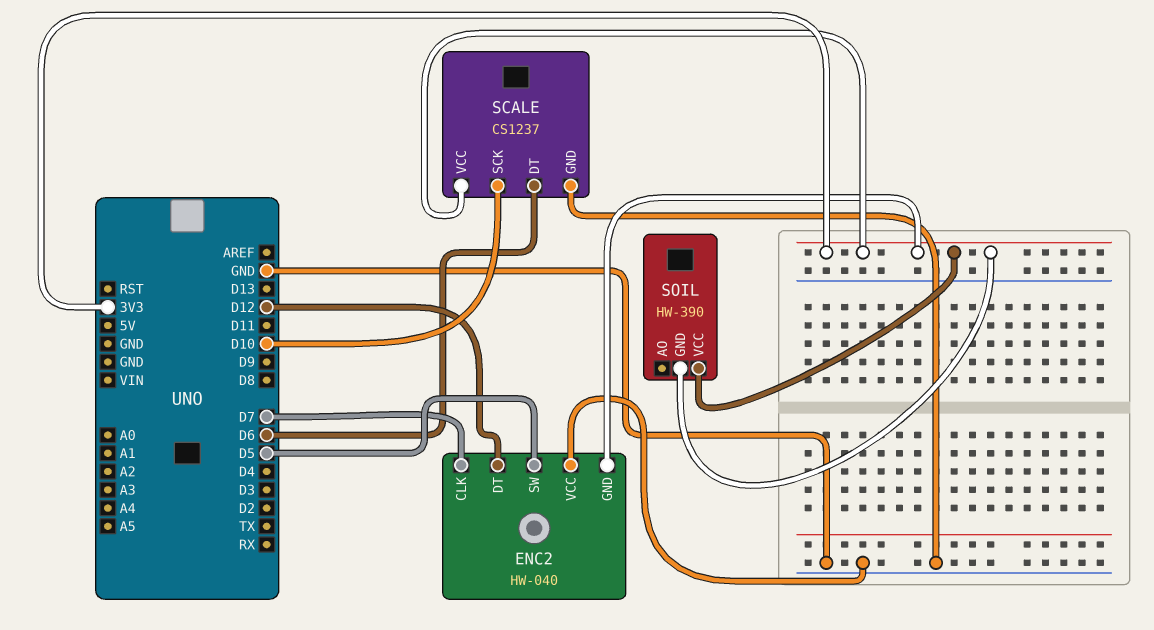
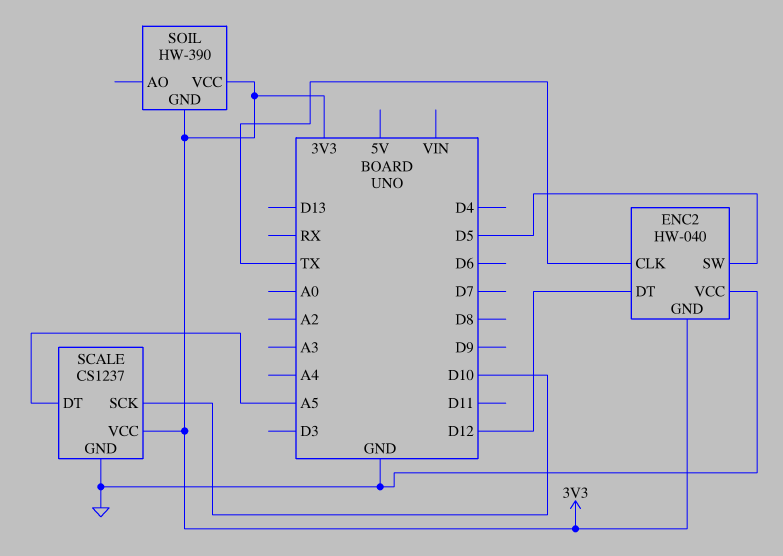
ENC2 pin CLK: D7 -> TX
SCALE pin DT: D6 -> A5

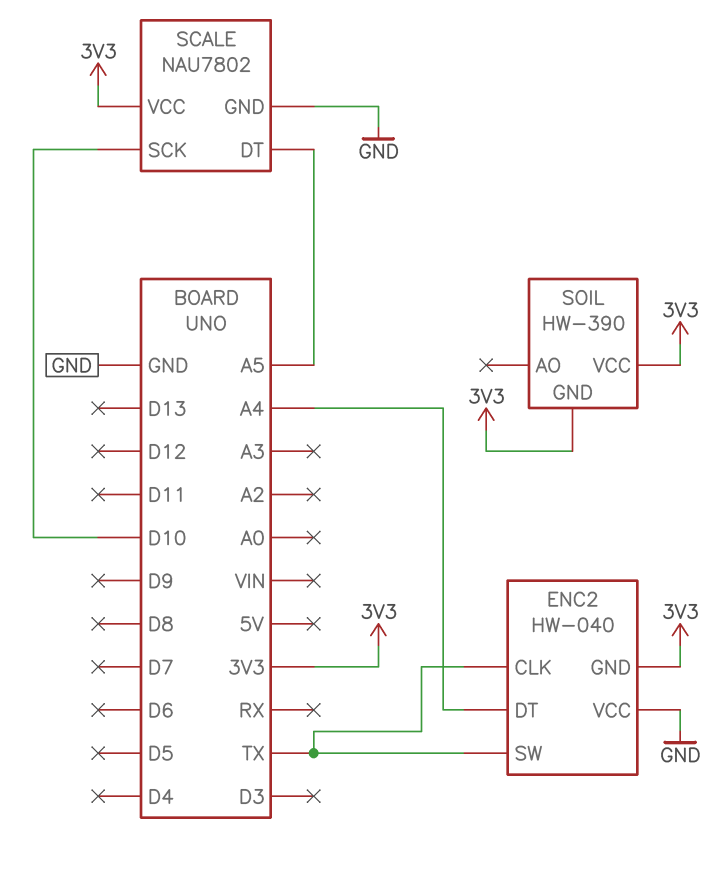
ENC2 pin DT: D12 -> A4
ENC2 pin SW: D5 -> TX
SCALE: CS1237 -> NAU7802

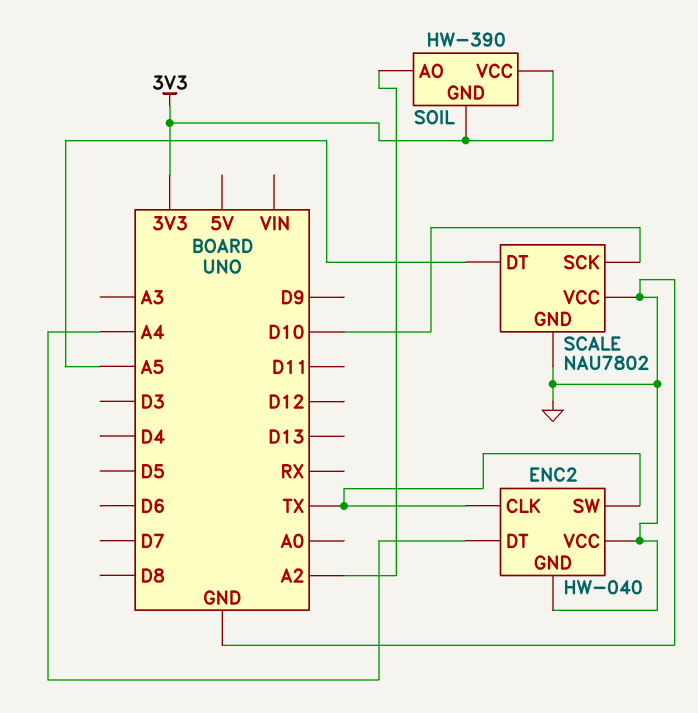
ENC2 pin GND: 3V3 -> GND
SCALE pin VCC: 3V3 -> GND
SOIL pin AO: none -> A2

